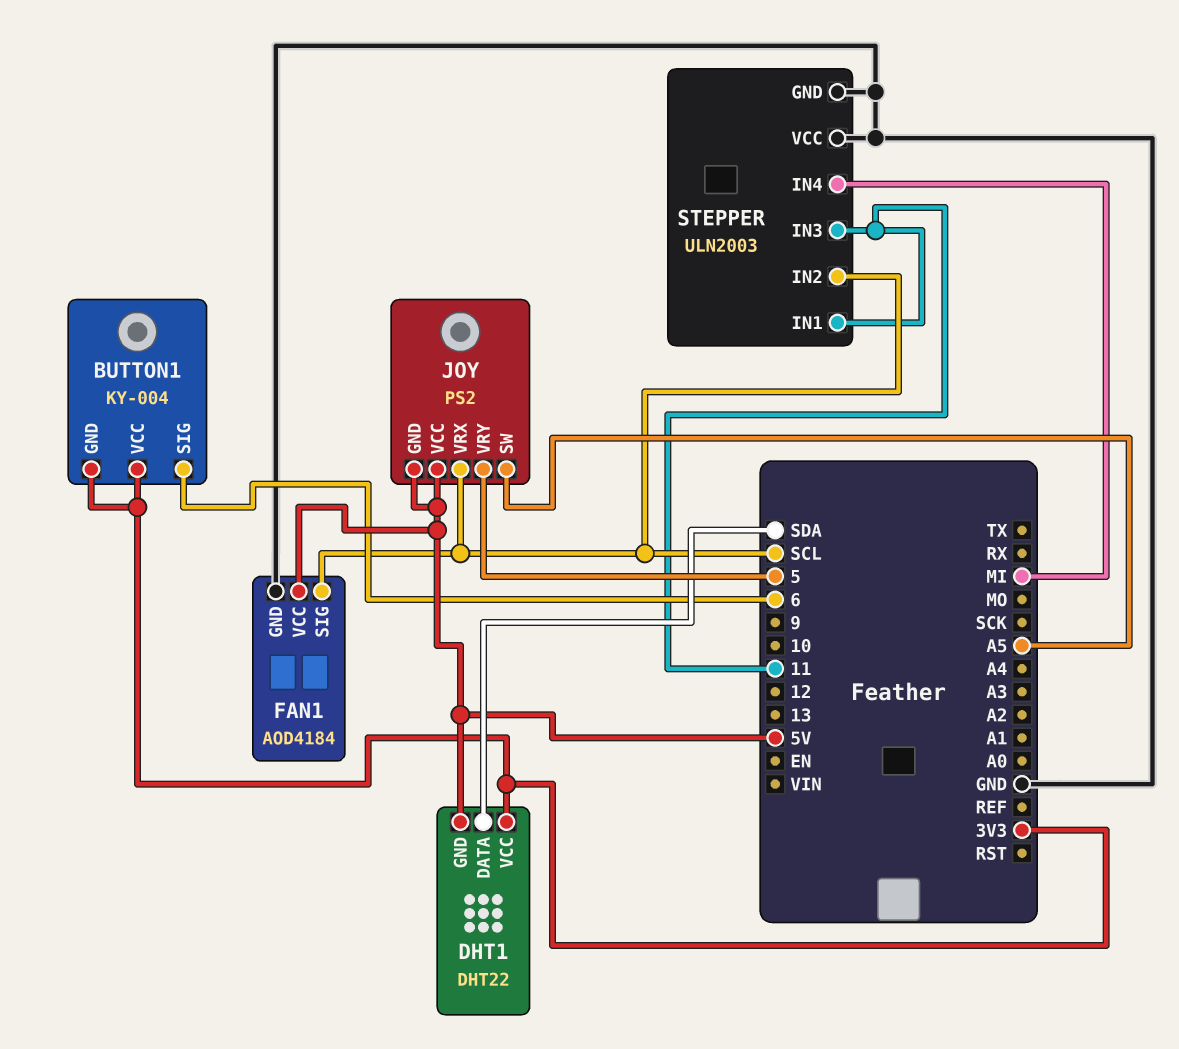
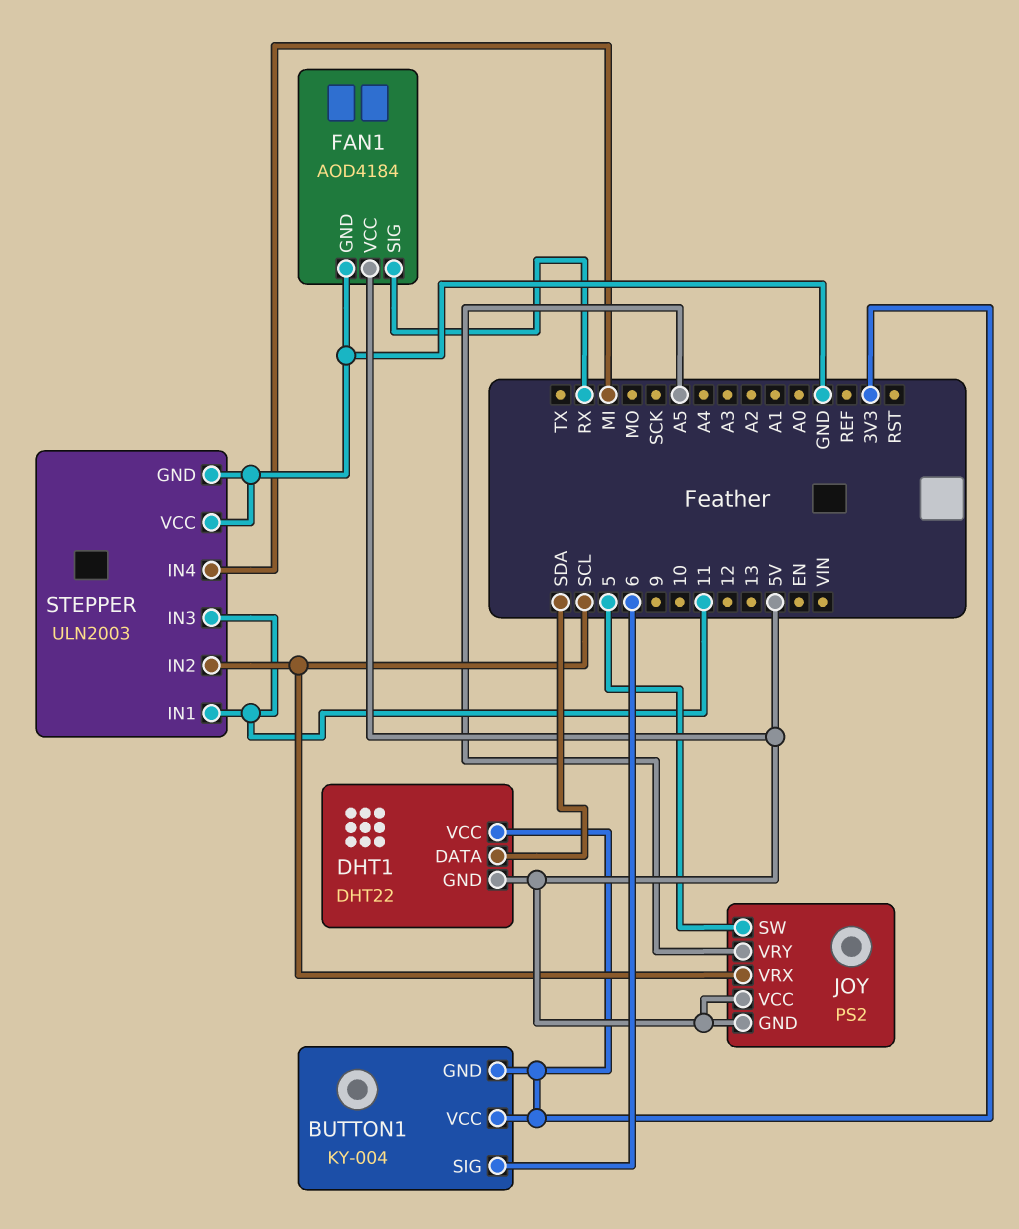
FAN1 pin SIG: SCL -> RX
JOY pin SW: A5 -> 5
JOY pin VRY: 5 -> A5

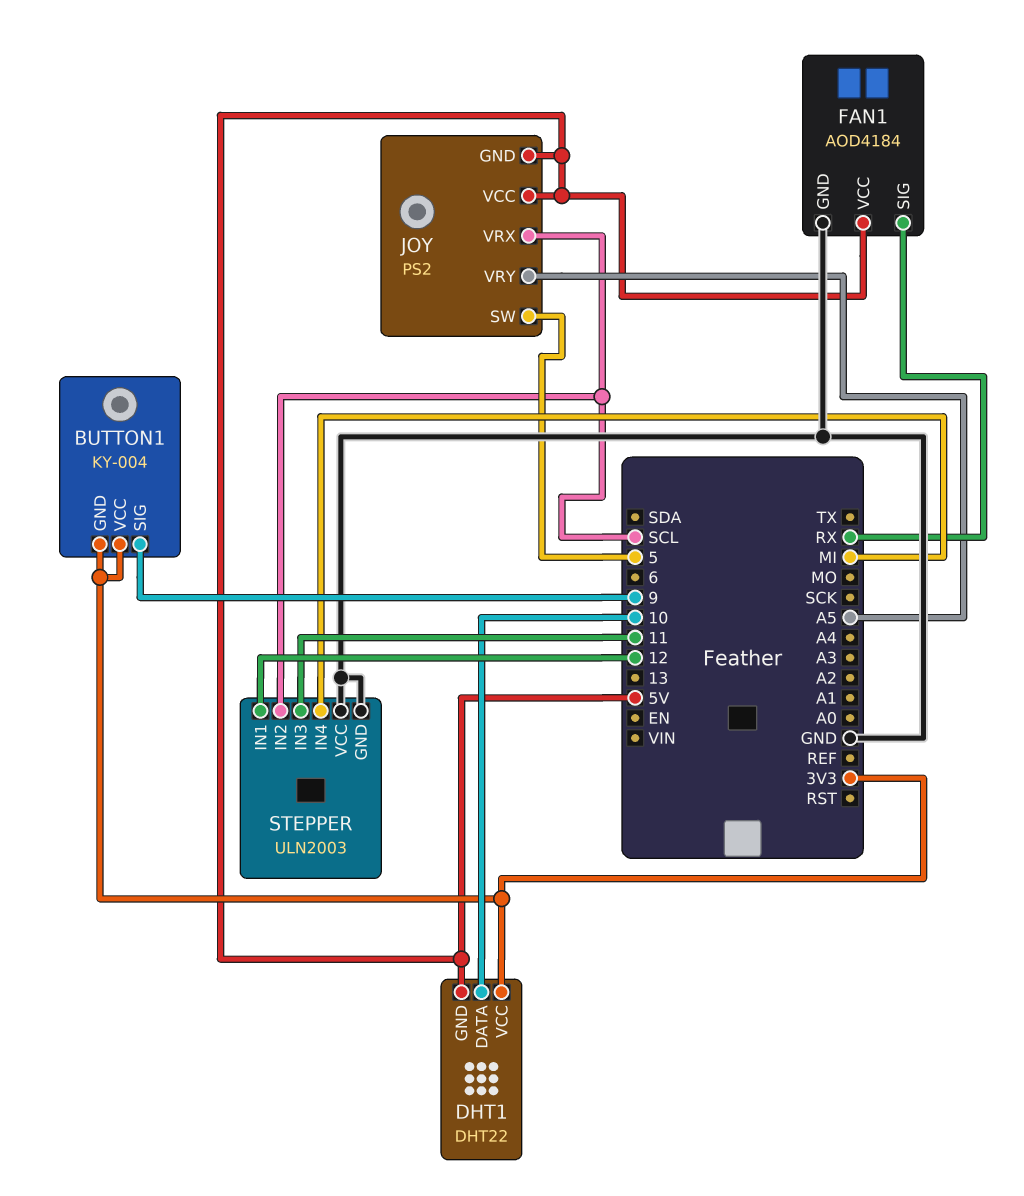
BUTTON1 pin SIG: 6 -> 9
DHT1 pin DATA: SDA -> 10
STEPPER pin IN1: 11 -> 12

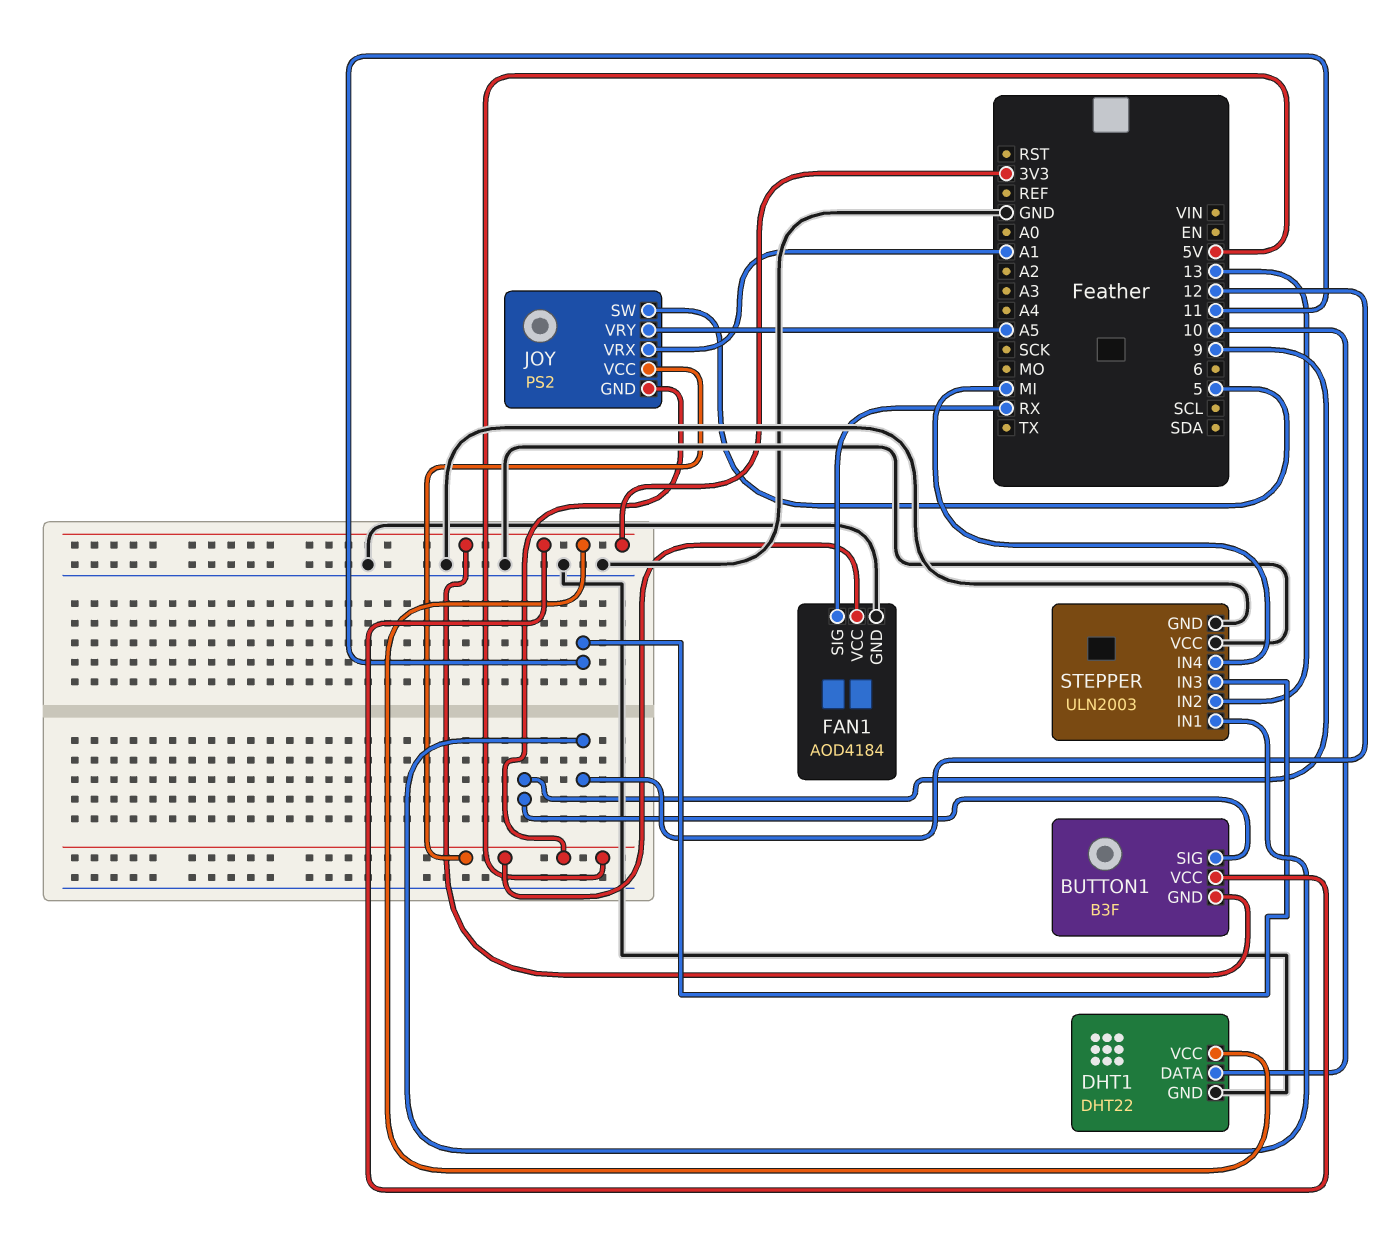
BUTTON1: KY-004 -> B3F
DHT1 pin GND: 5V -> GND
JOY pin VRX: SCL -> A1
STEPPER pin IN2: SCL -> 13

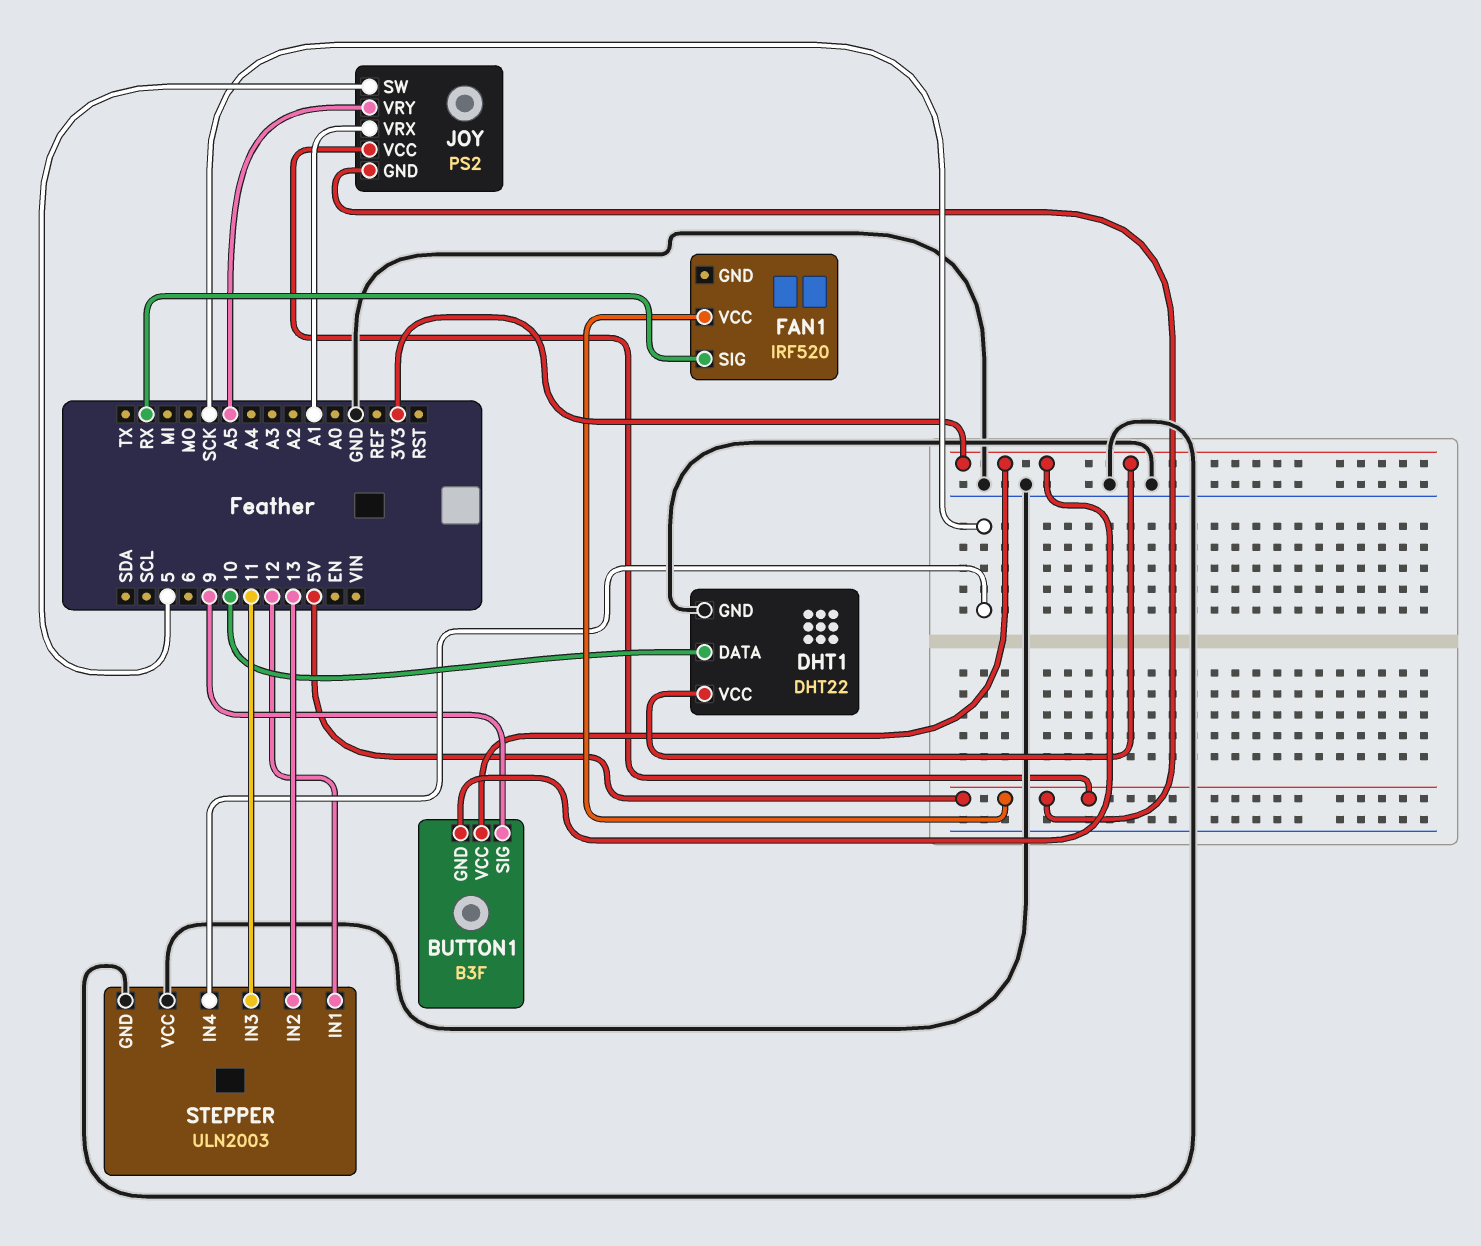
FAN1: AOD4184 -> IRF520
FAN1 pin GND: GND -> none
STEPPER pin IN4: MI -> SCK

